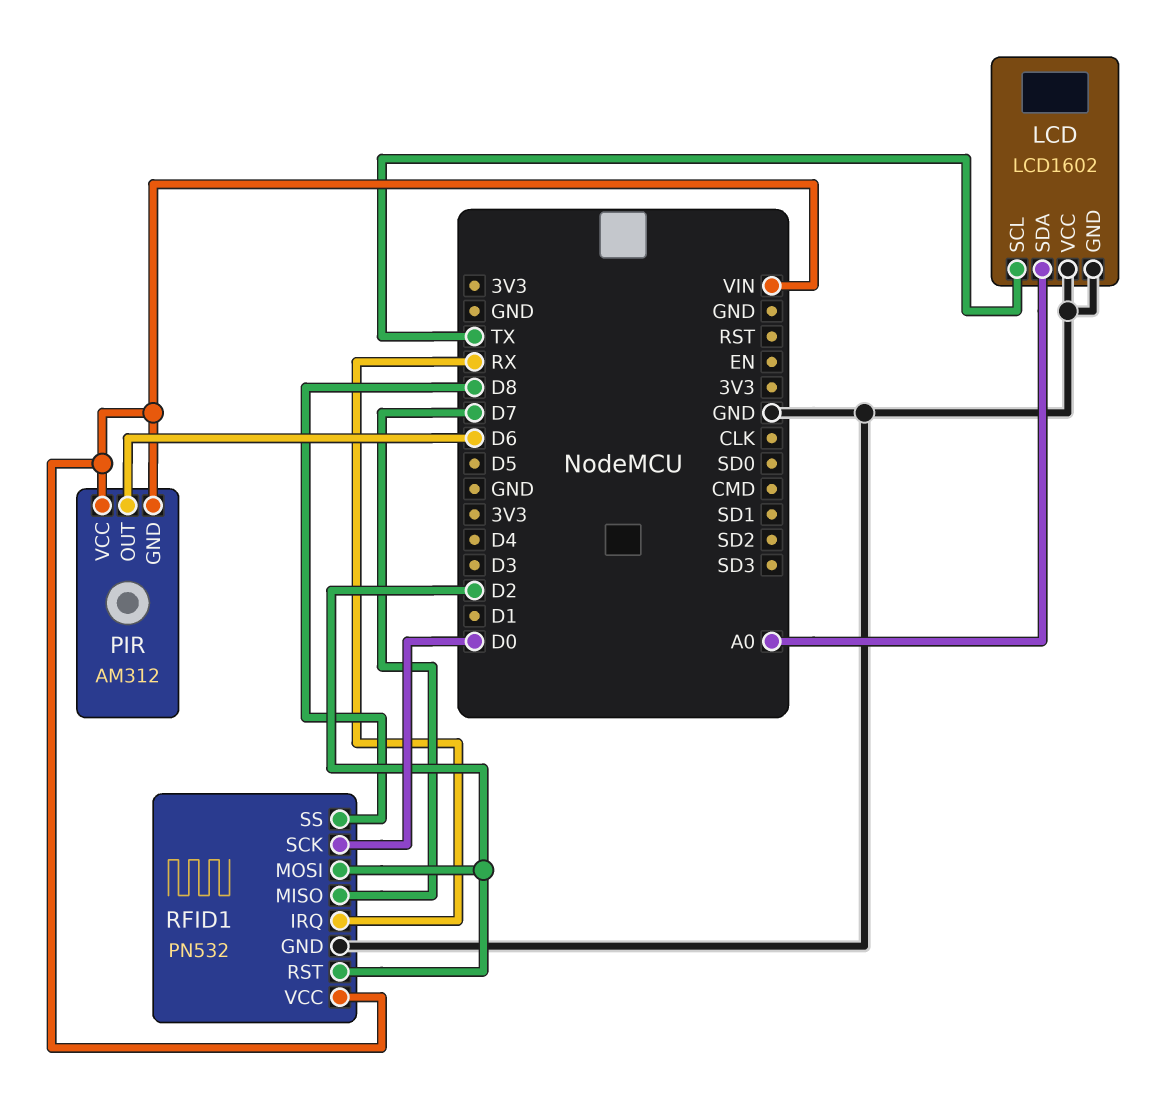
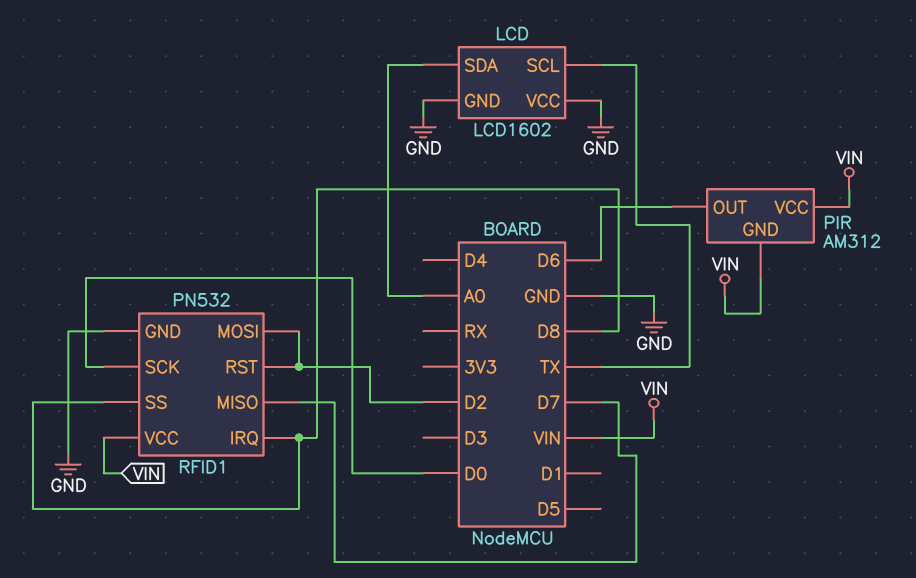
RFID1 pin IRQ: RX -> D8

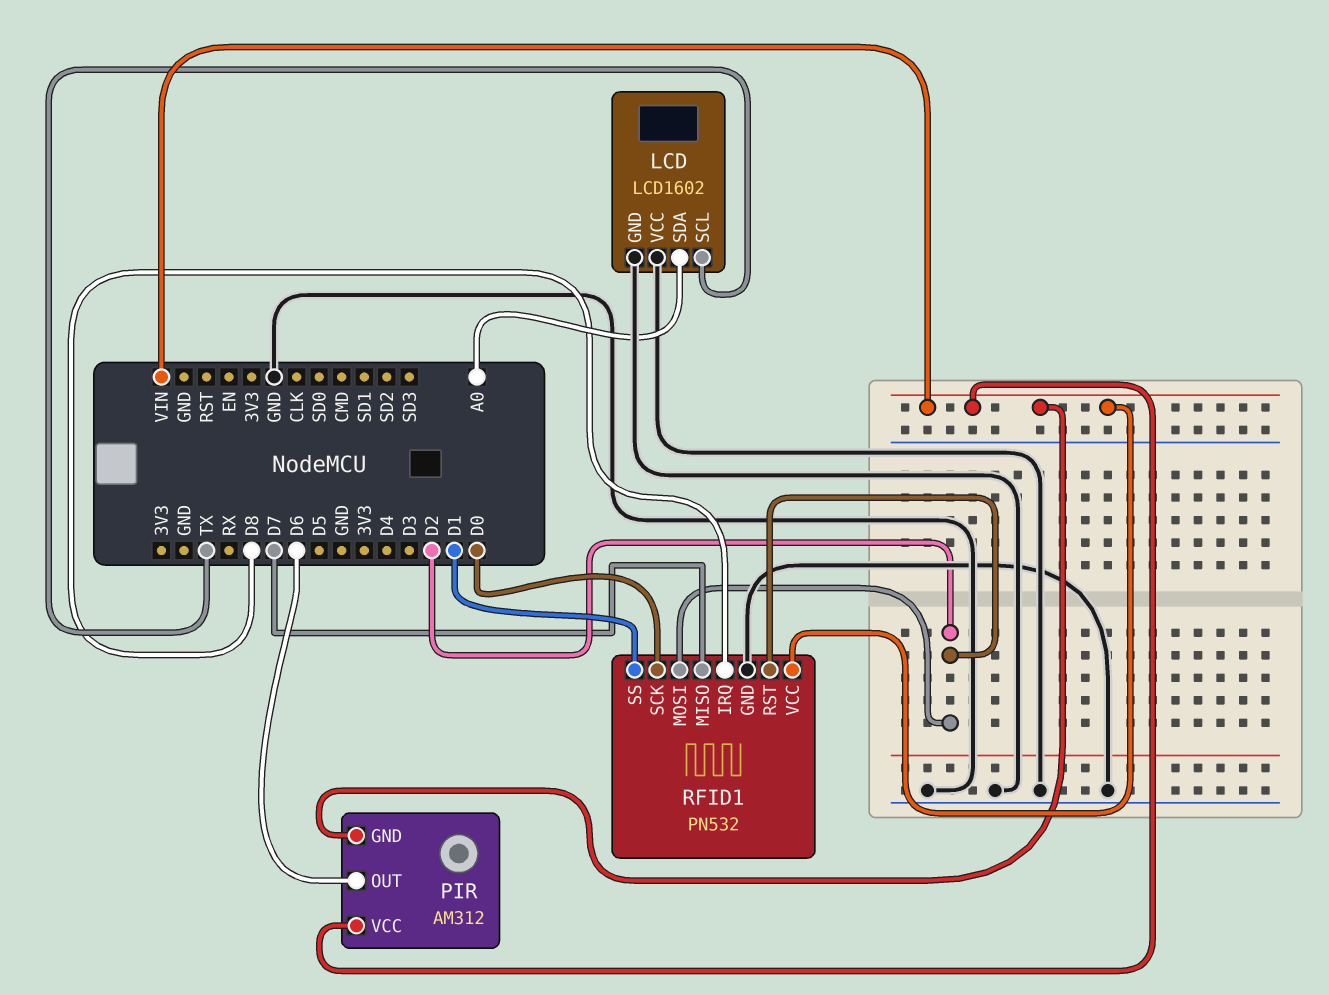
RFID1 pin SS: D8 -> D1

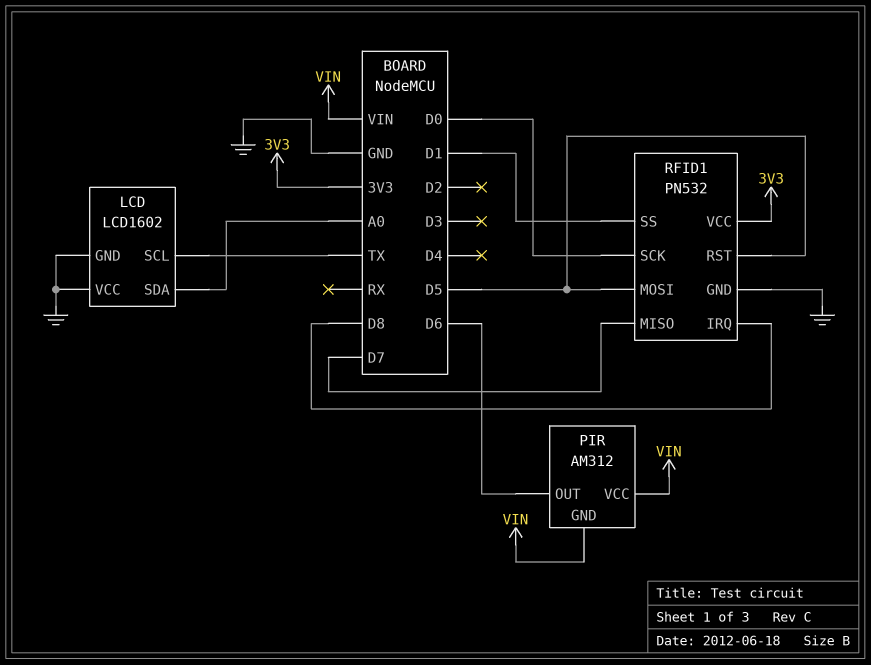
RFID1 pin MOSI: D2 -> D5
RFID1 pin RST: D2 -> D5
RFID1 pin VCC: VIN -> 3V3

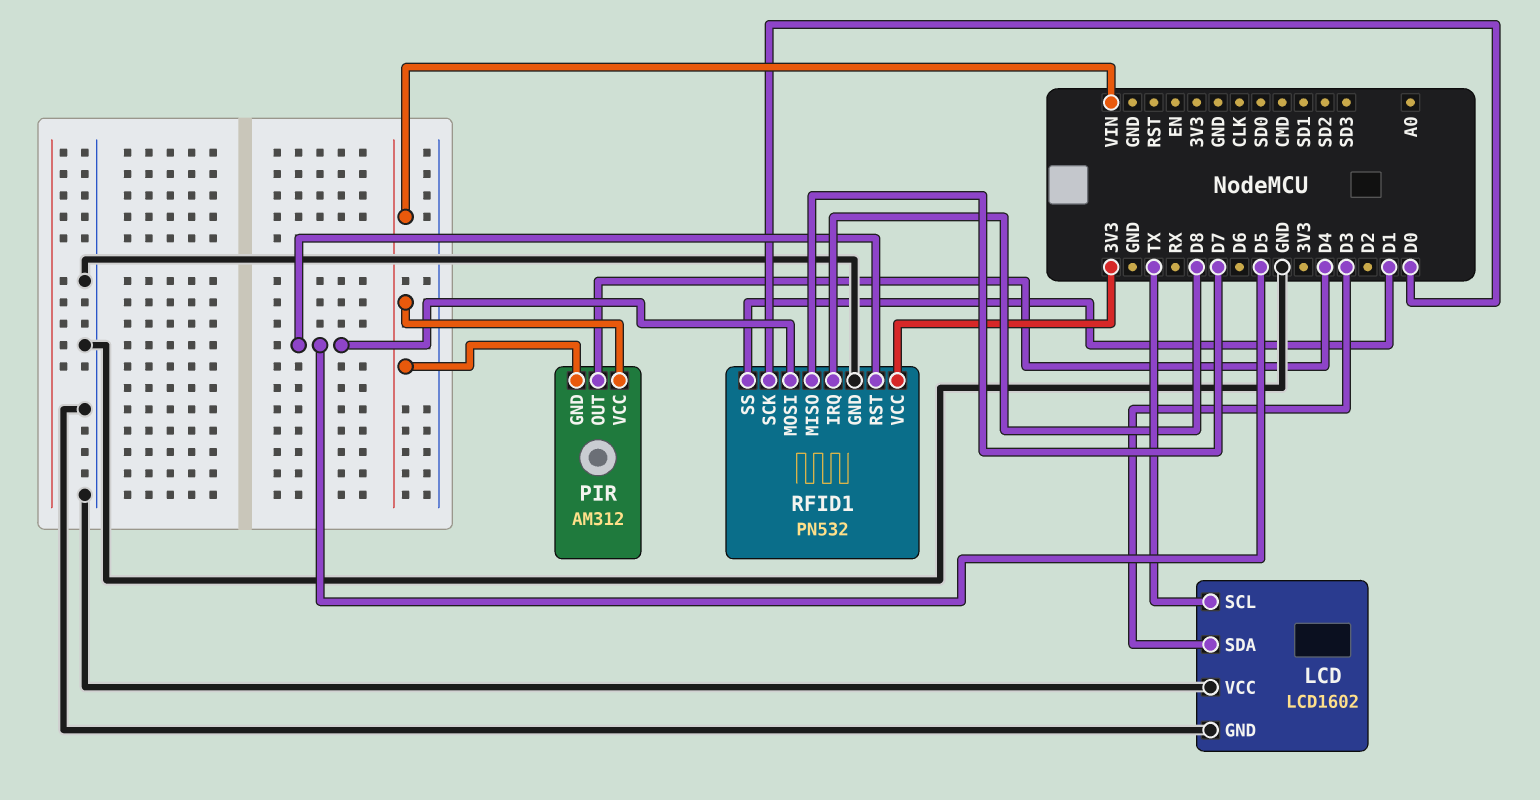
LCD pin SDA: A0 -> D3
PIR pin OUT: D6 -> D4

